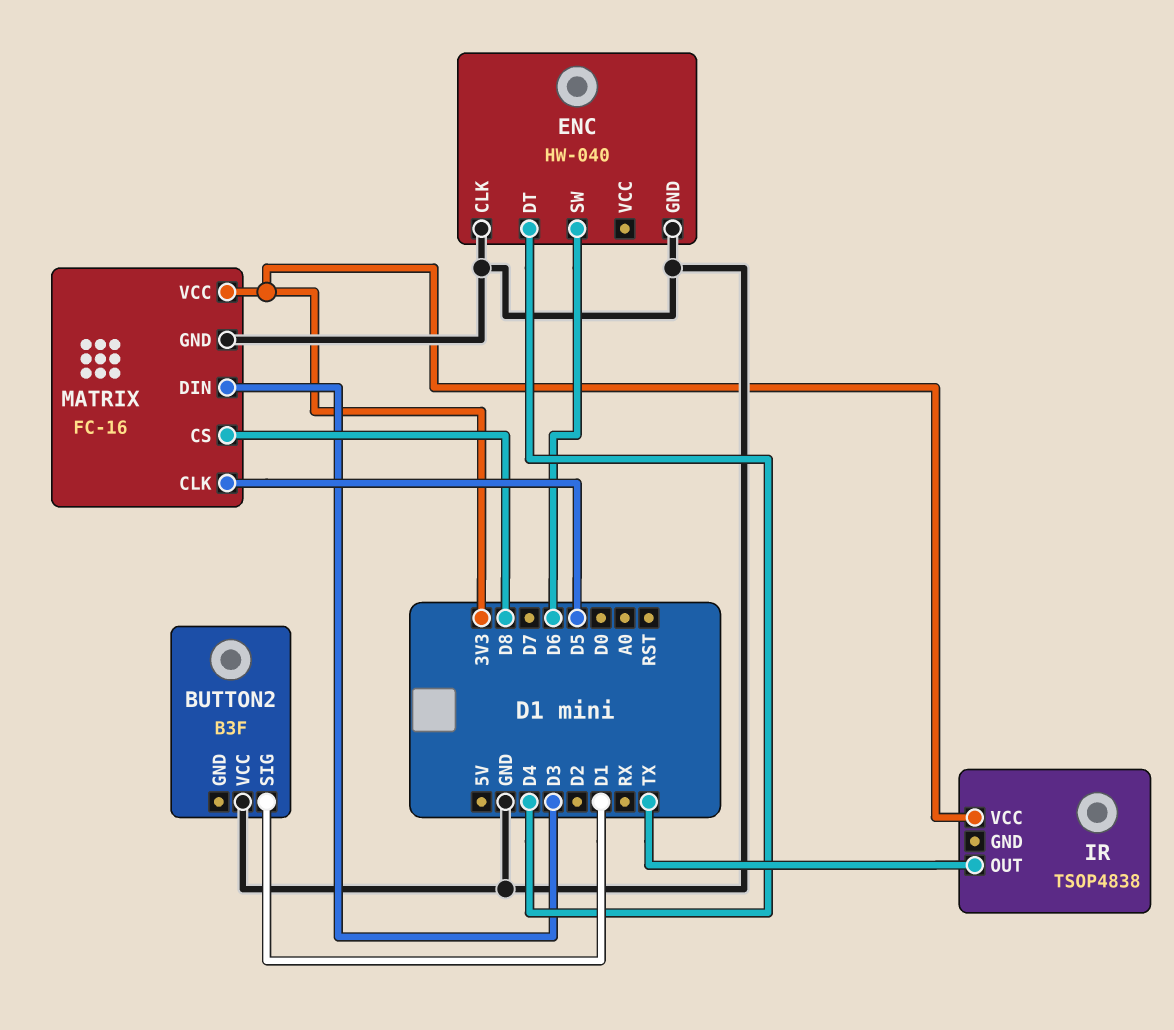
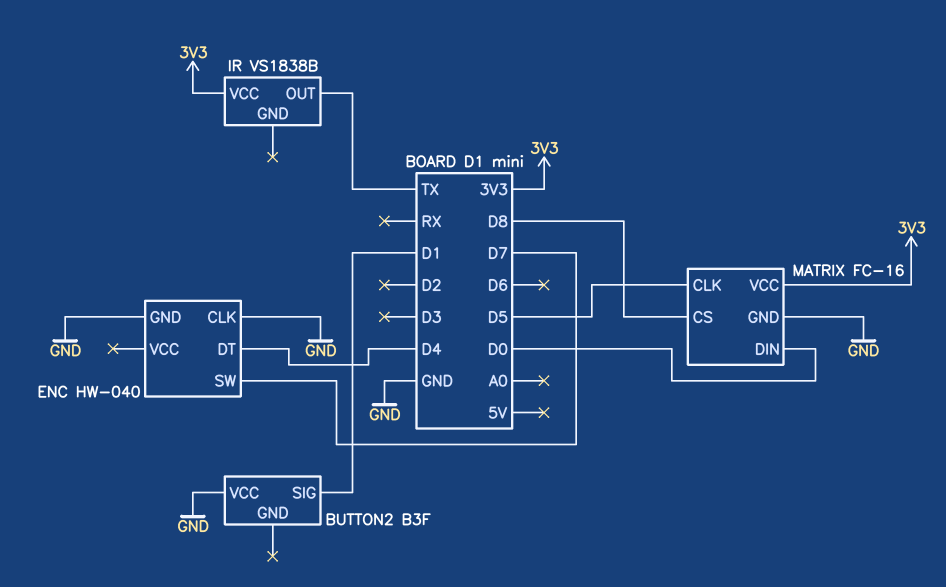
ENC pin SW: D6 -> D7
IR: TSOP4838 -> VS1838B
MATRIX pin DIN: D3 -> D0

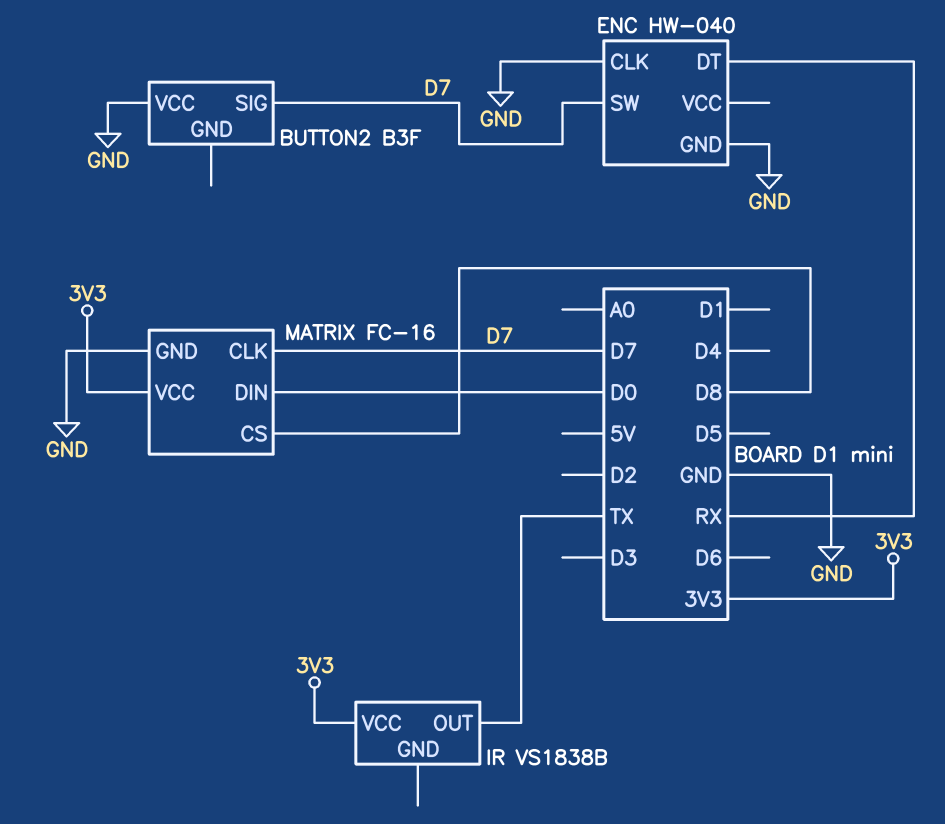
BUTTON2 pin SIG: D1 -> D7
ENC pin DT: D4 -> RX
MATRIX pin CLK: D5 -> D7

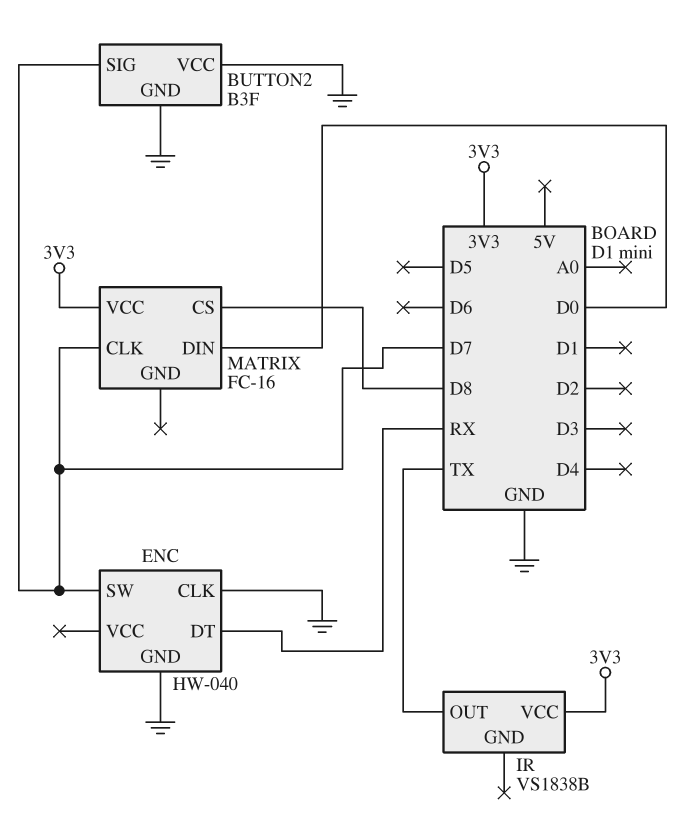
BUTTON2 pin GND: none -> GND
MATRIX pin GND: GND -> none

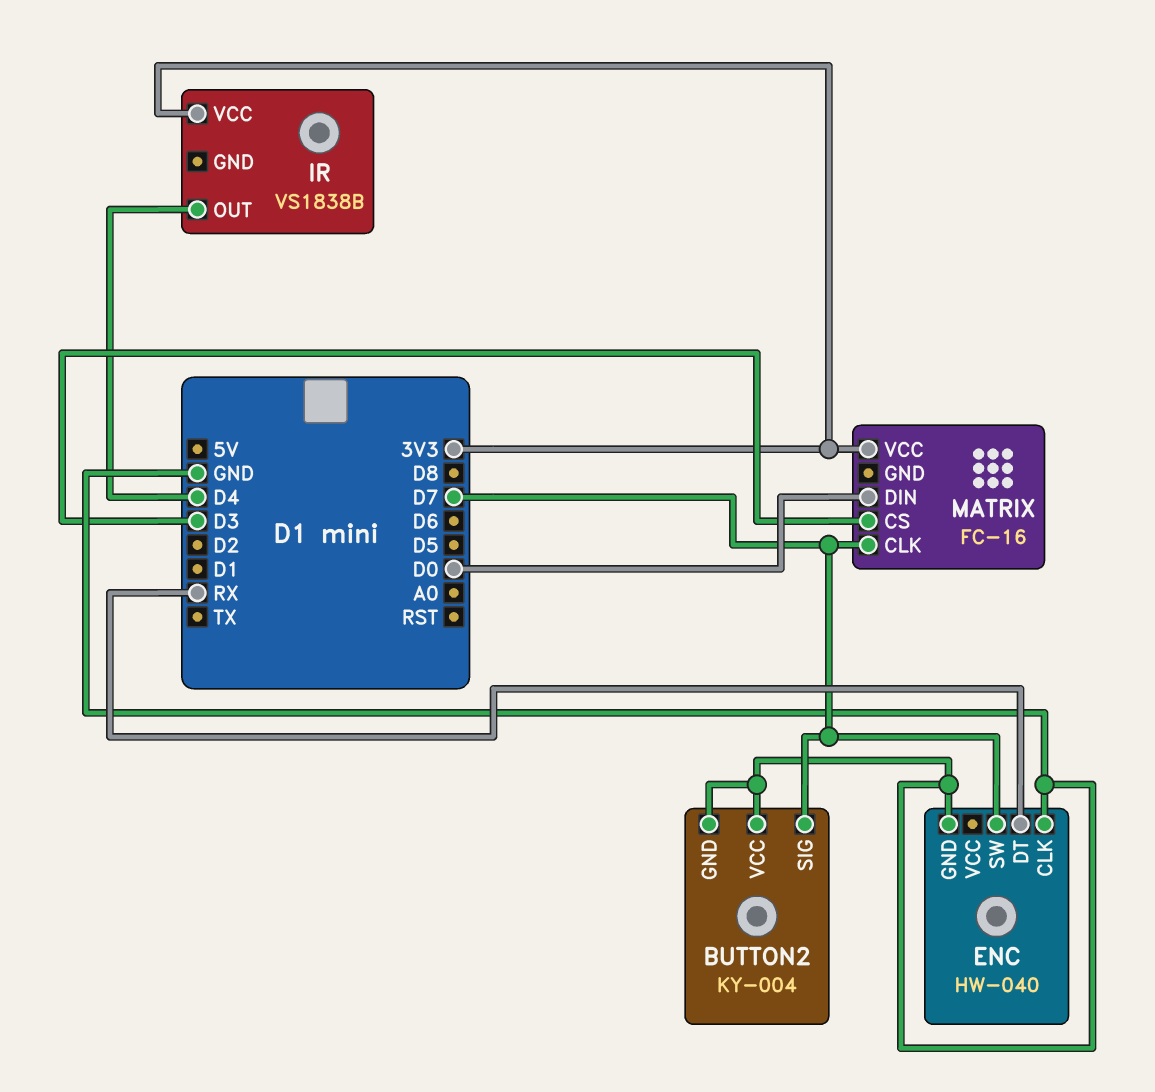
BUTTON2: B3F -> KY-004
IR pin OUT: TX -> D4
MATRIX pin CS: D8 -> D3

